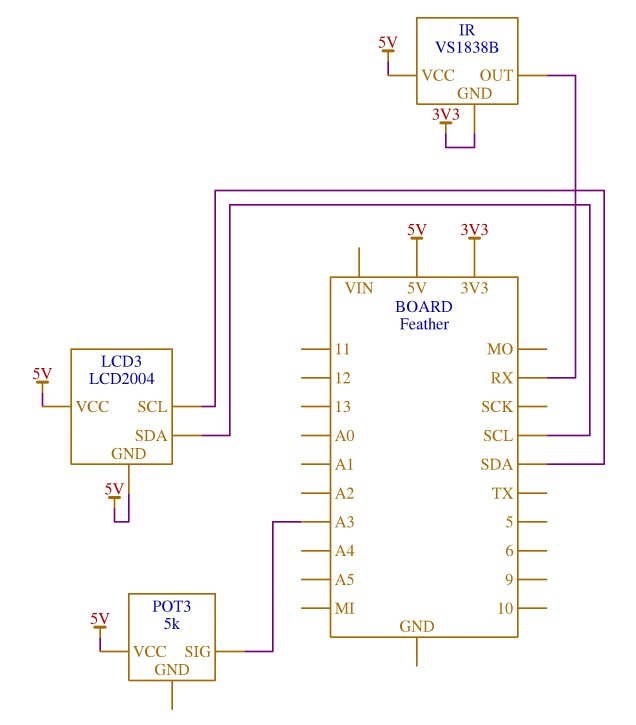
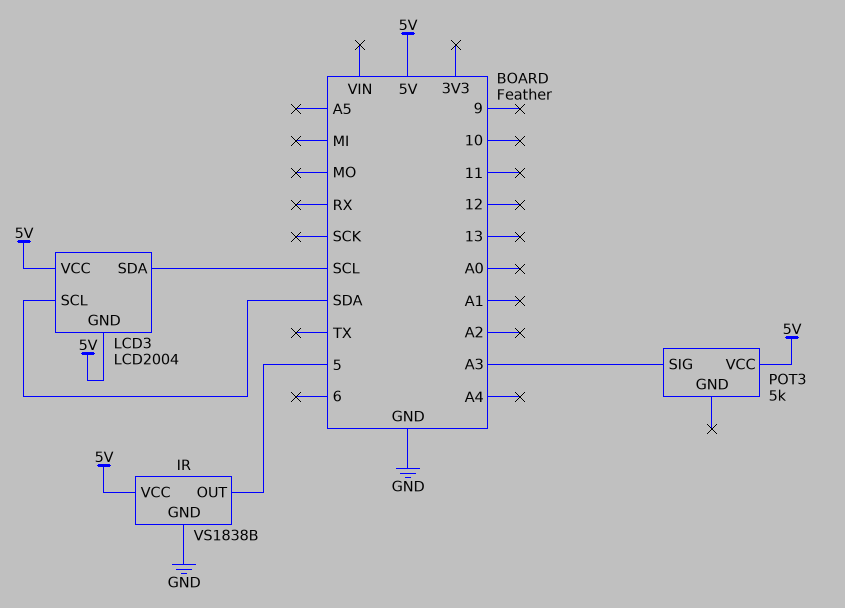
IR pin GND: 3V3 -> GND
IR pin OUT: RX -> 5

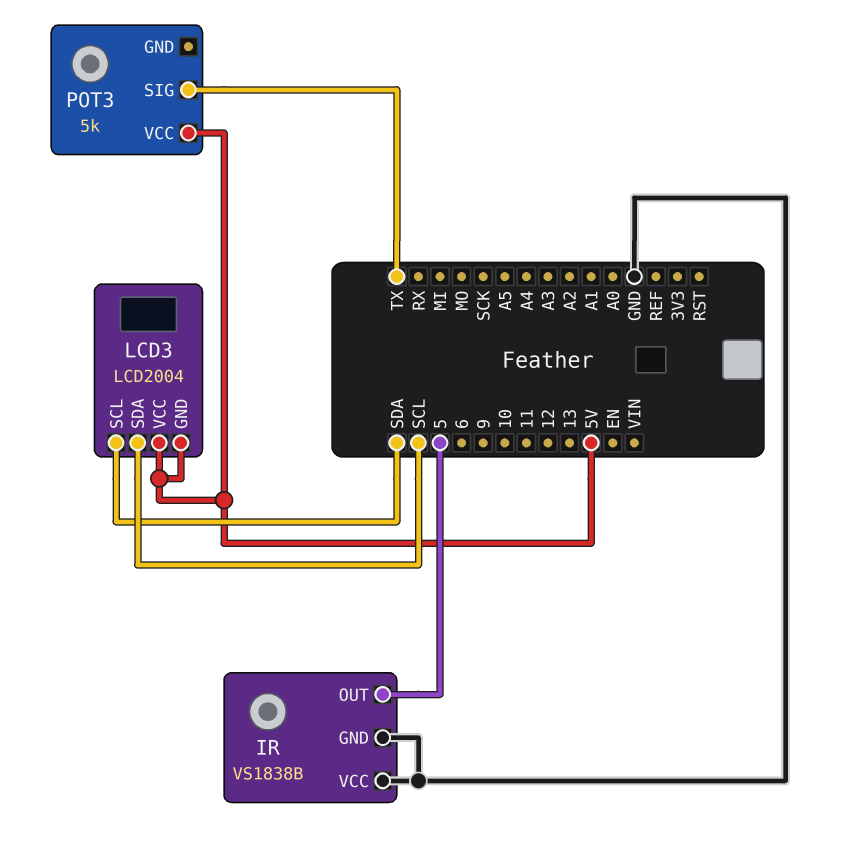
IR pin VCC: 5V -> GND
POT3 pin SIG: A3 -> TX

